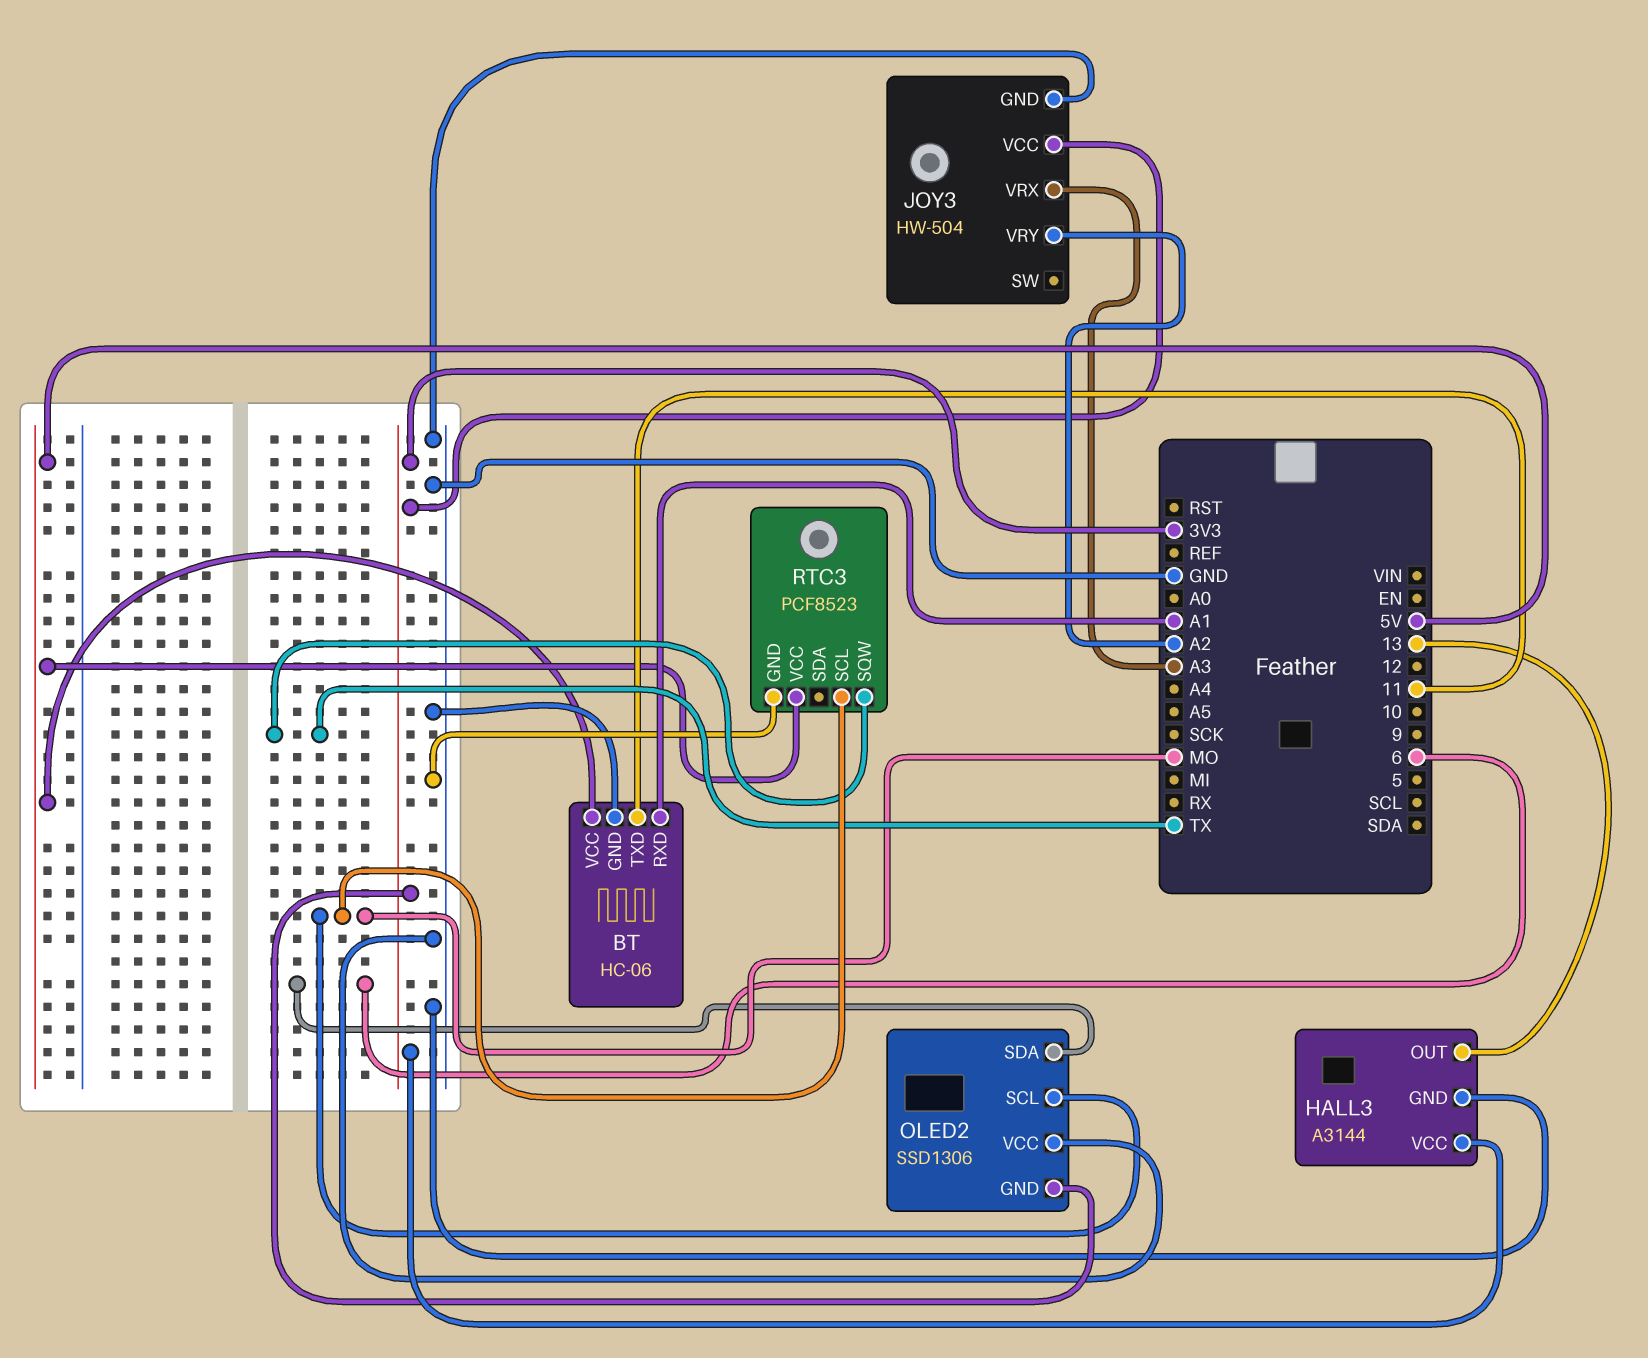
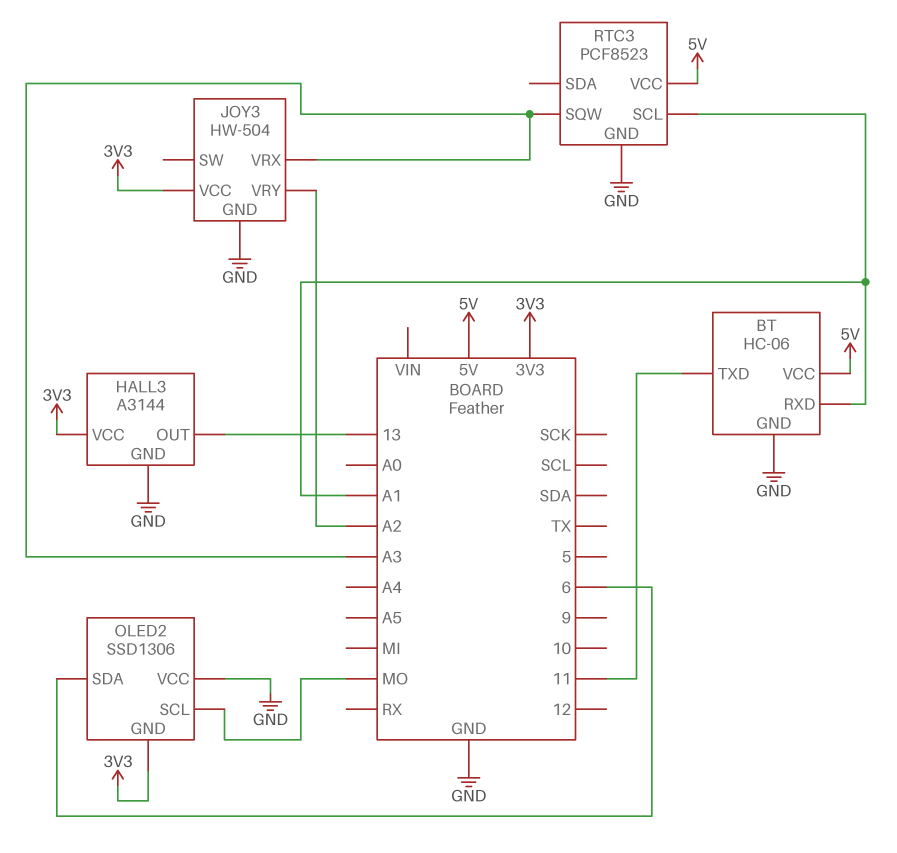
RTC3 pin SCL: MO -> A1
RTC3 pin SQW: TX -> A3

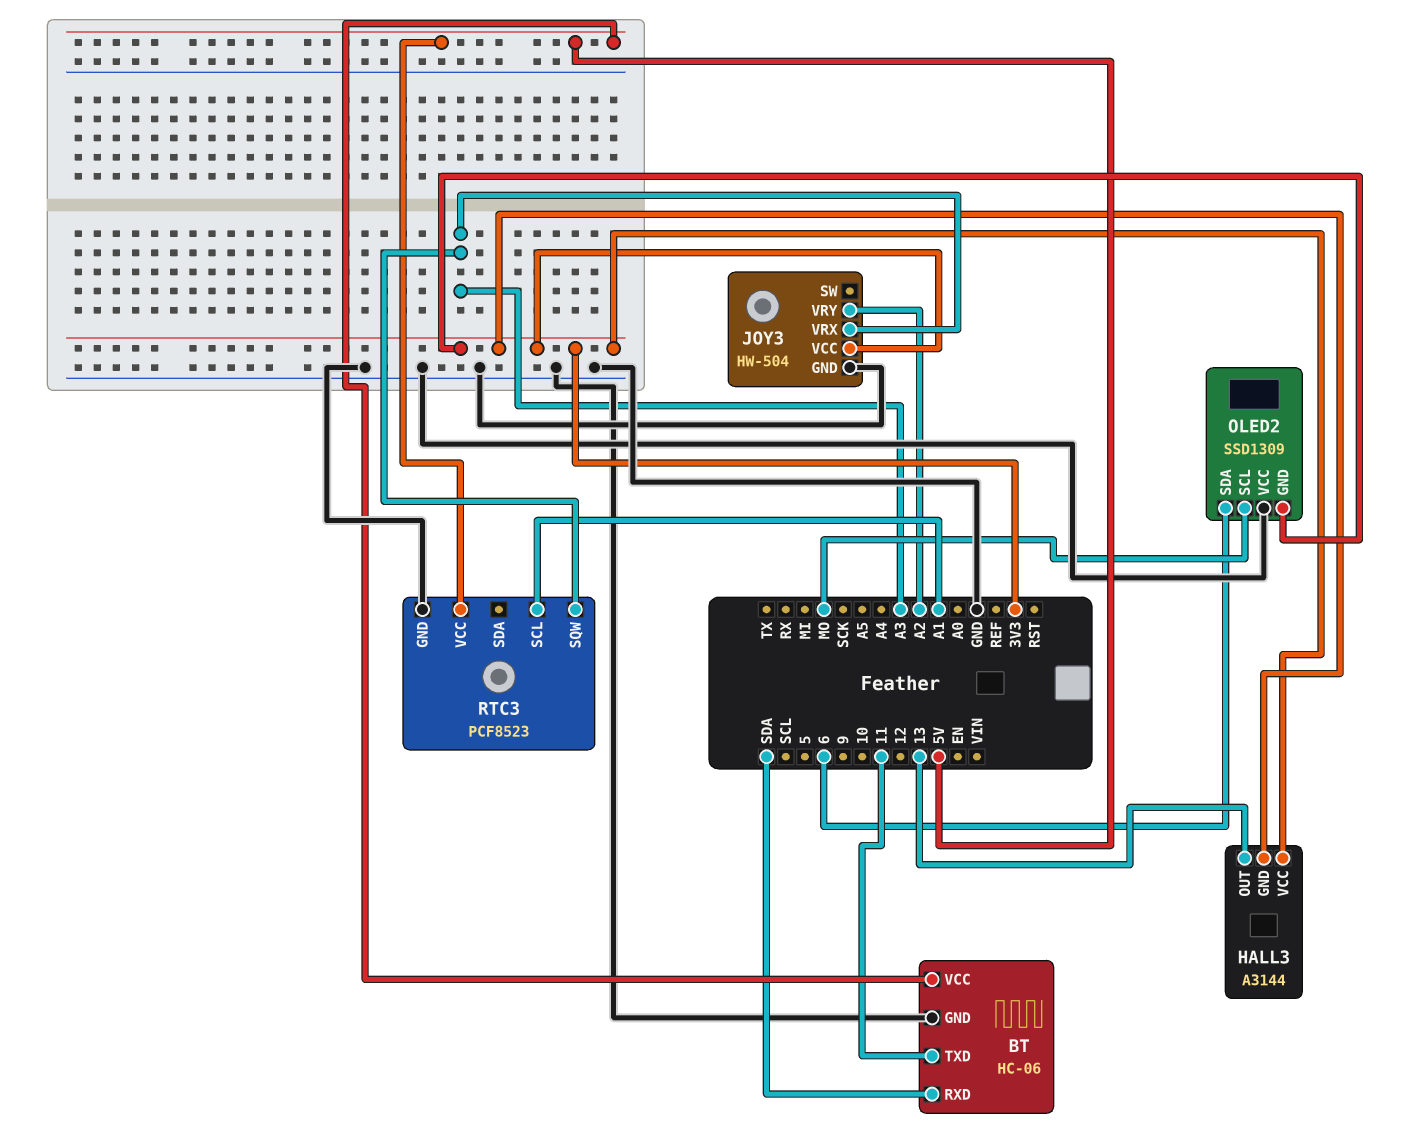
BT pin RXD: A1 -> SDA
HALL3 pin GND: GND -> 3V3
OLED2: SSD1306 -> SSD1309

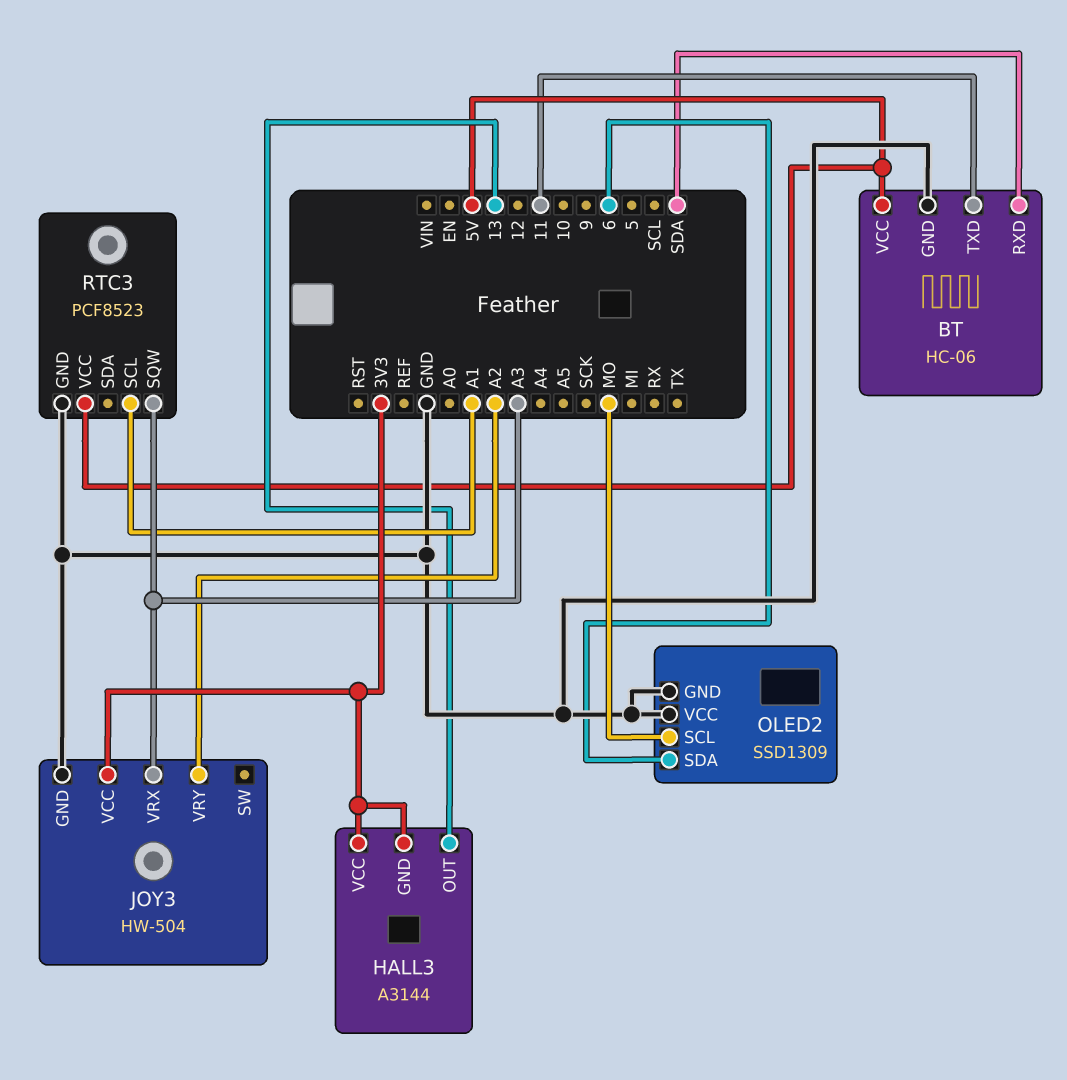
OLED2 pin GND: 3V3 -> GND

